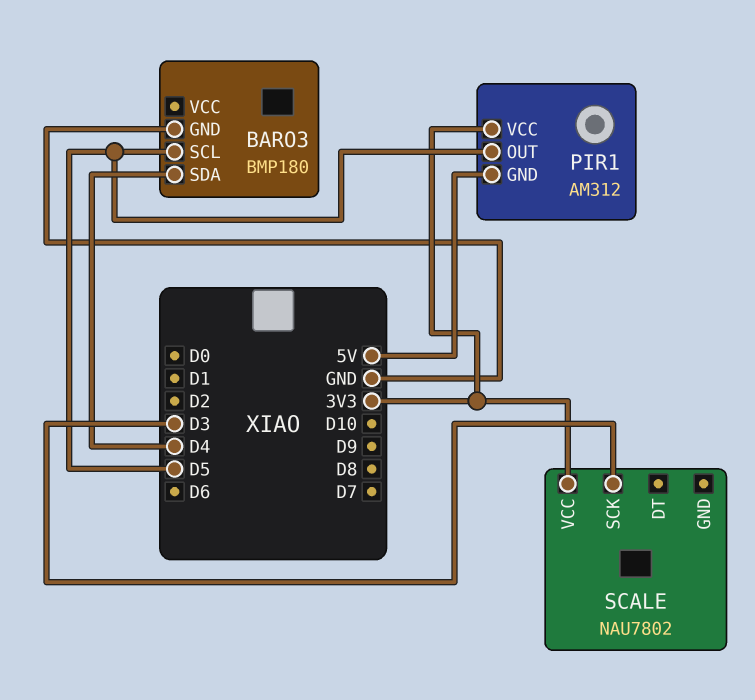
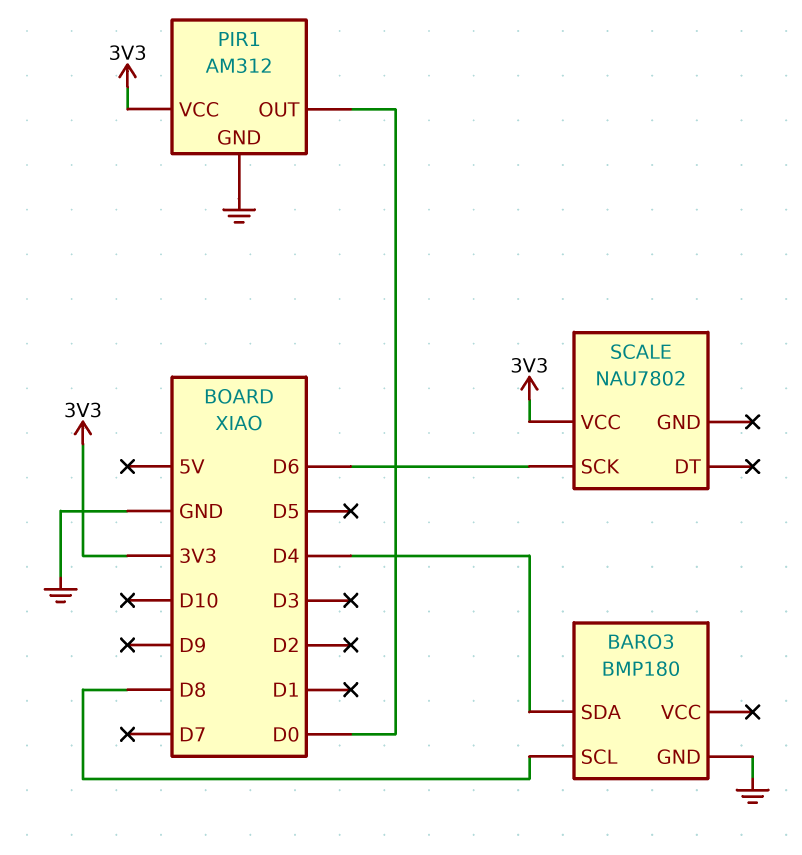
BARO3 pin SCL: D5 -> D8
PIR1 pin GND: 5V -> GND
PIR1 pin OUT: D5 -> D0
SCALE pin SCK: D3 -> D6

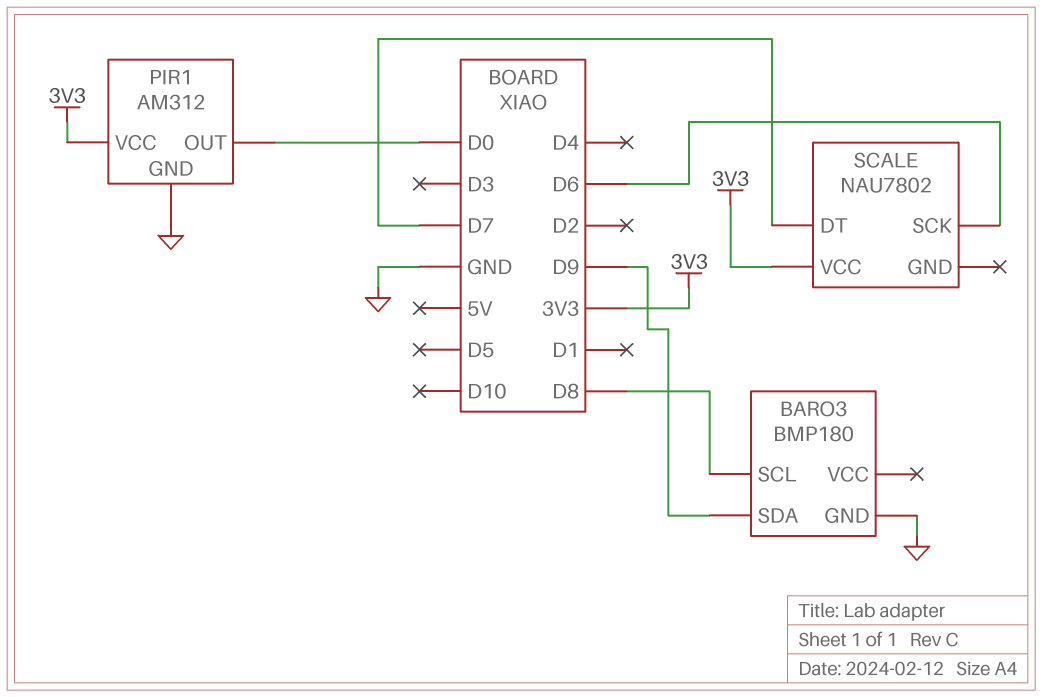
BARO3 pin SDA: D4 -> D9
SCALE pin DT: none -> D7

